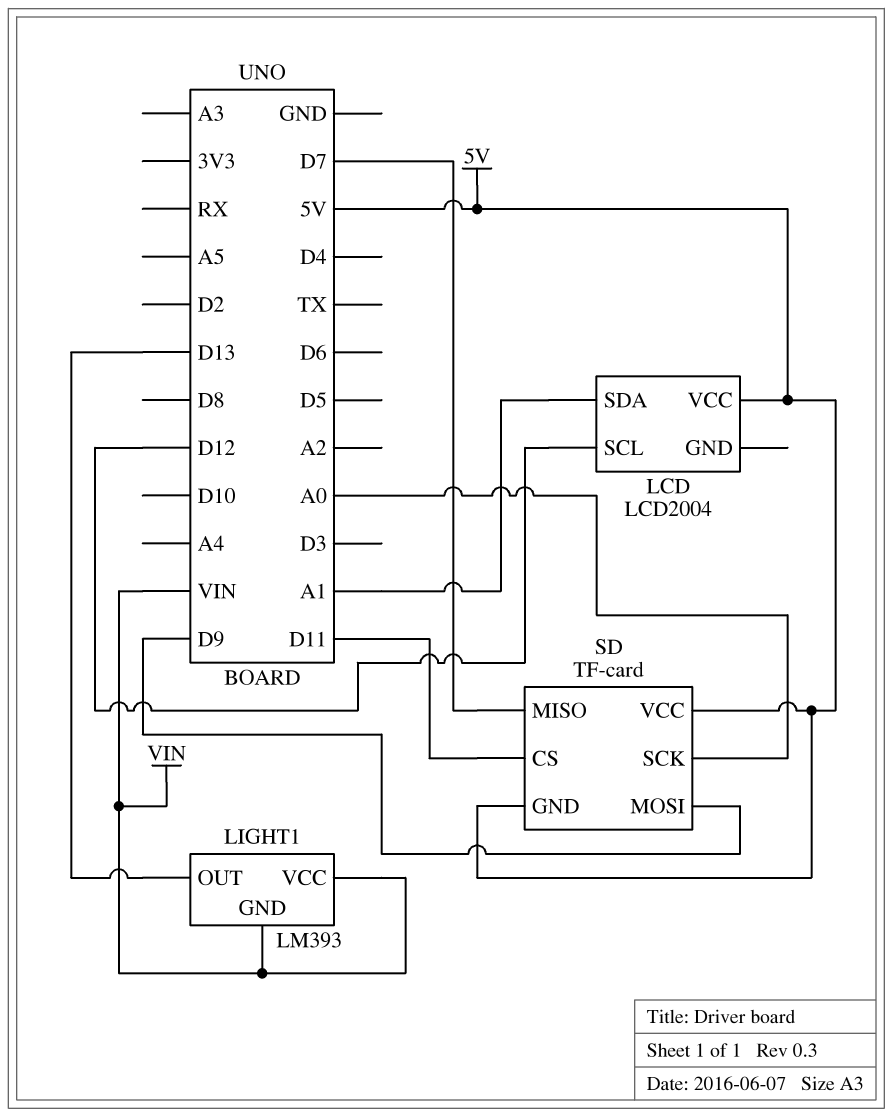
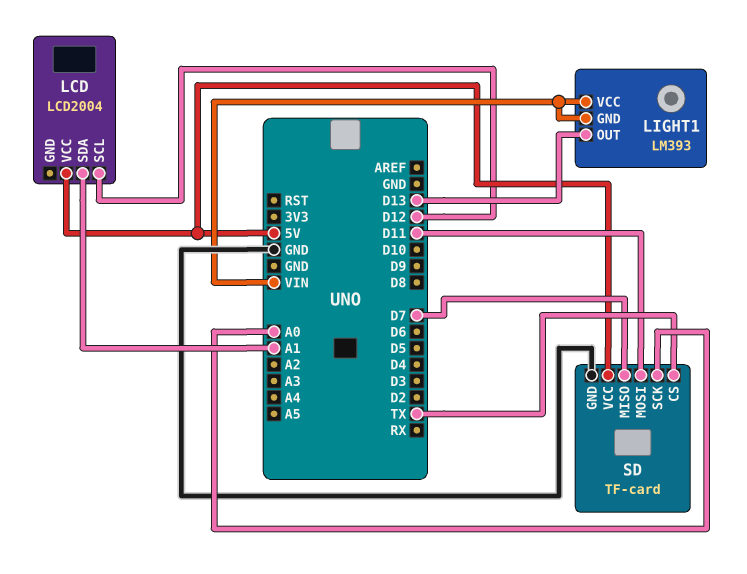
SD pin CS: D11 -> TX
SD pin GND: 5V -> GND
SD pin MOSI: D9 -> D11

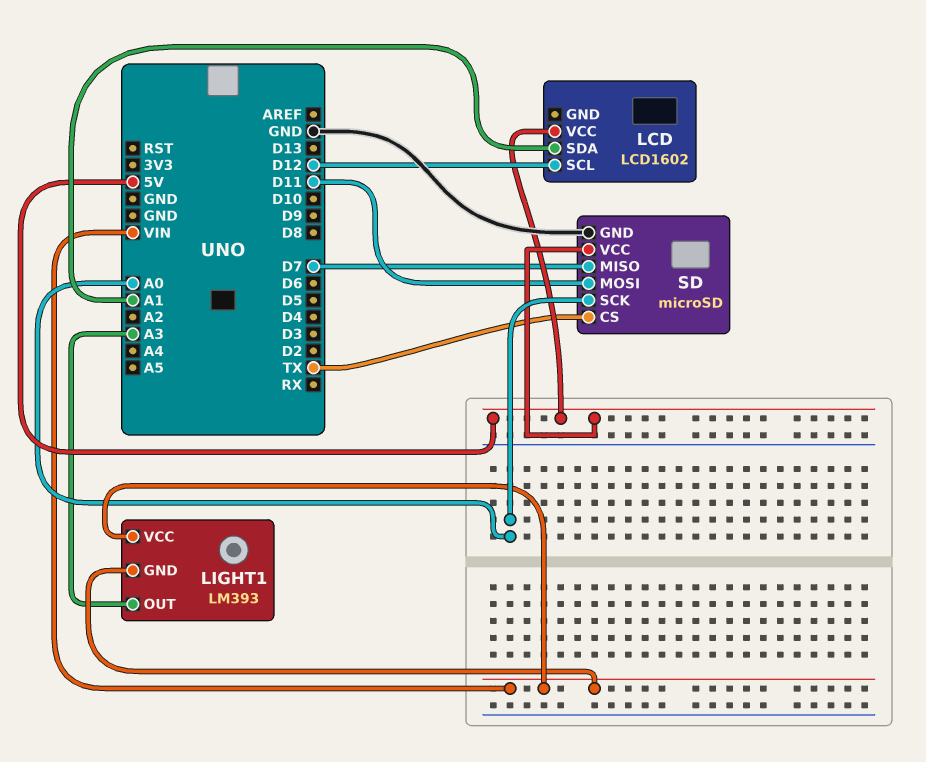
LCD: LCD2004 -> LCD1602
LIGHT1 pin OUT: D13 -> A3
SD: TF-card -> microSD

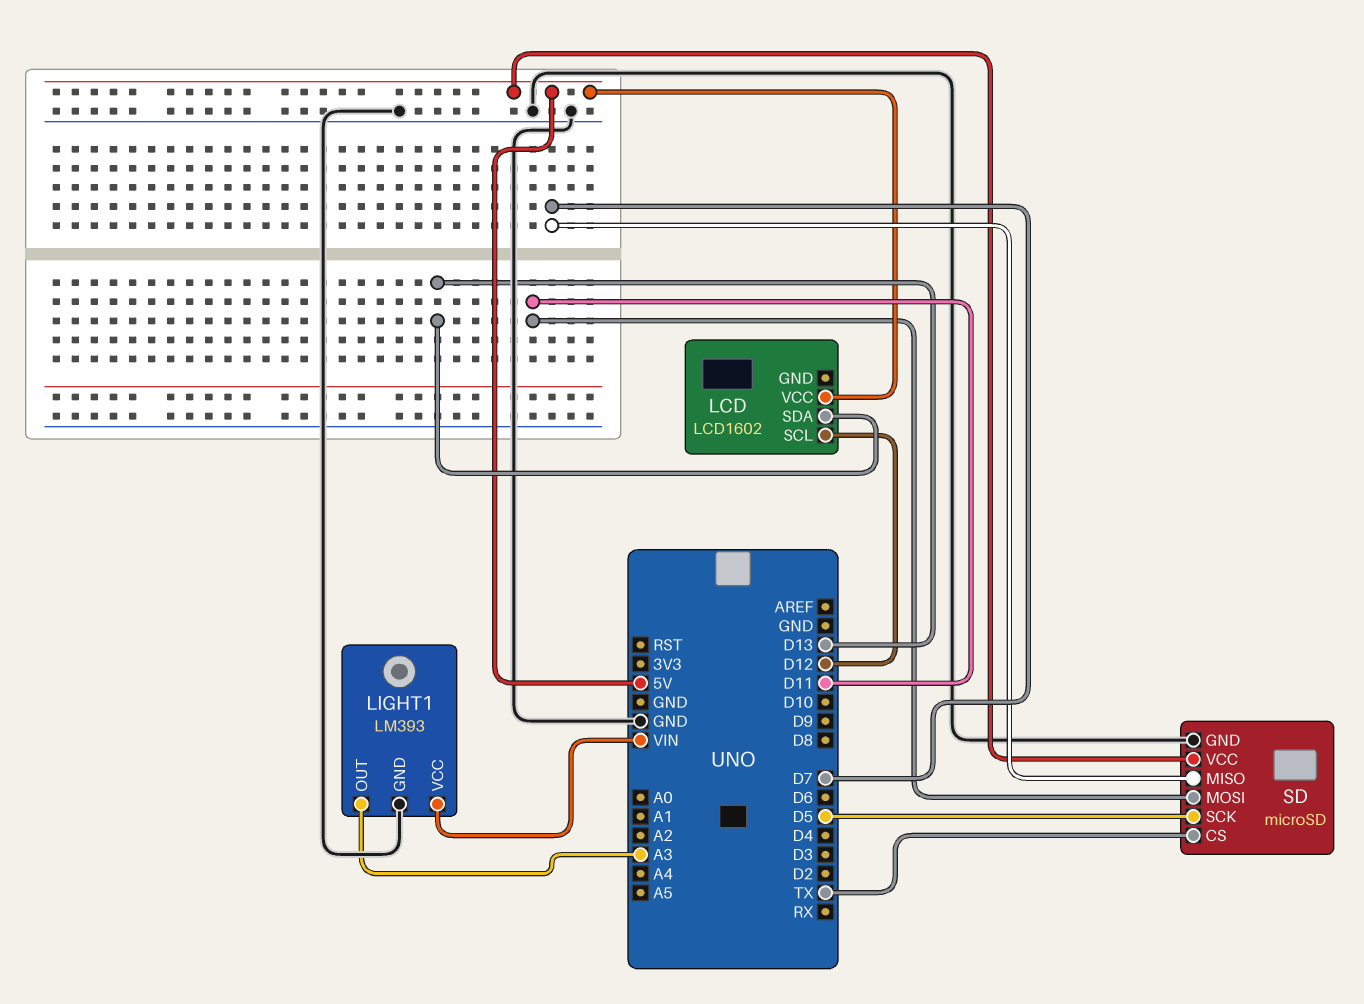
LCD pin SDA: A1 -> D13
LIGHT1 pin GND: VIN -> GND
SD pin SCK: A0 -> D5

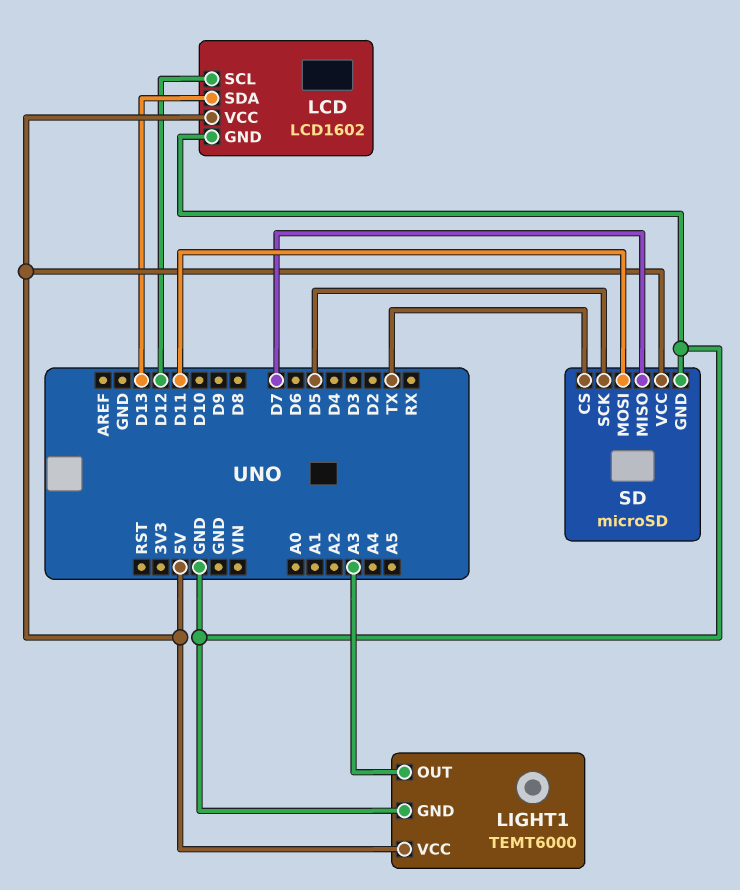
LCD pin GND: none -> GND
LIGHT1: LM393 -> TEMT6000
LIGHT1 pin VCC: VIN -> 5V

